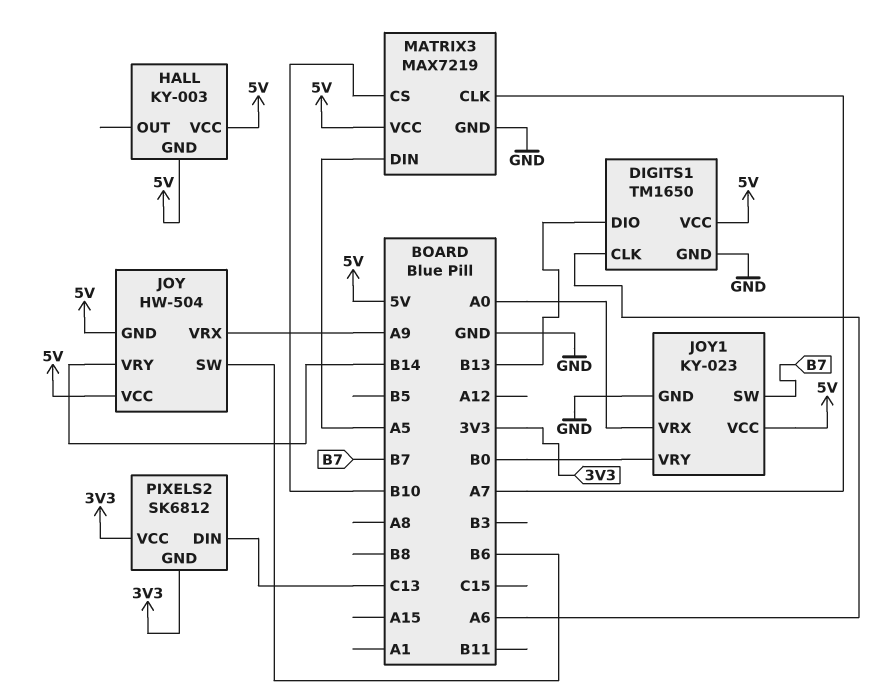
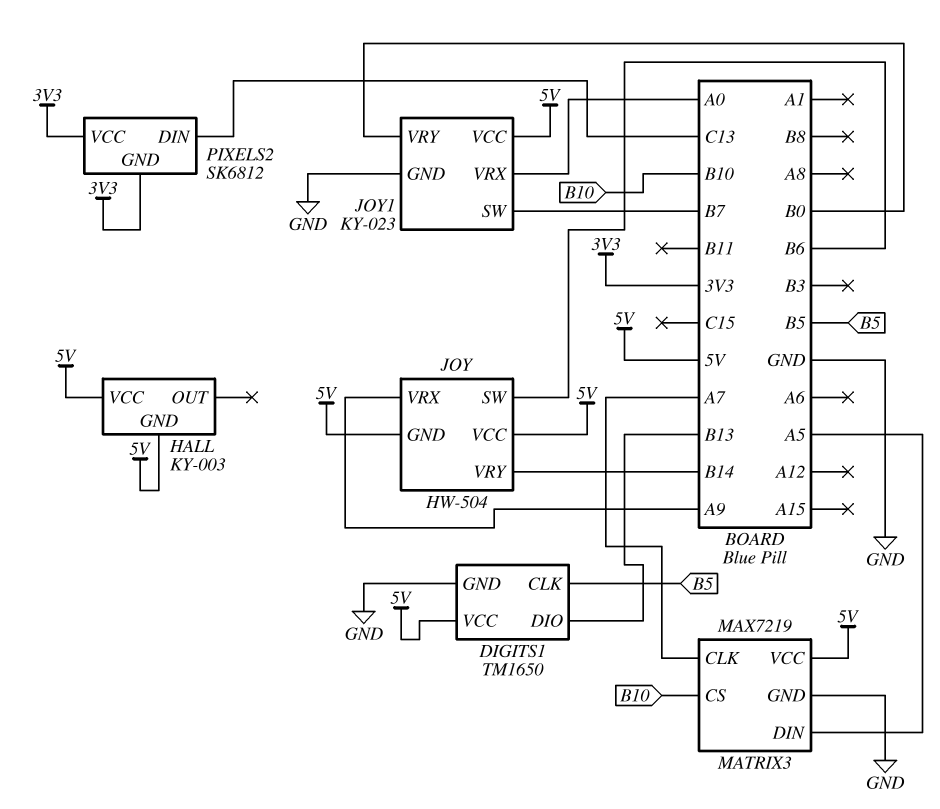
DIGITS1 pin CLK: A6 -> B5

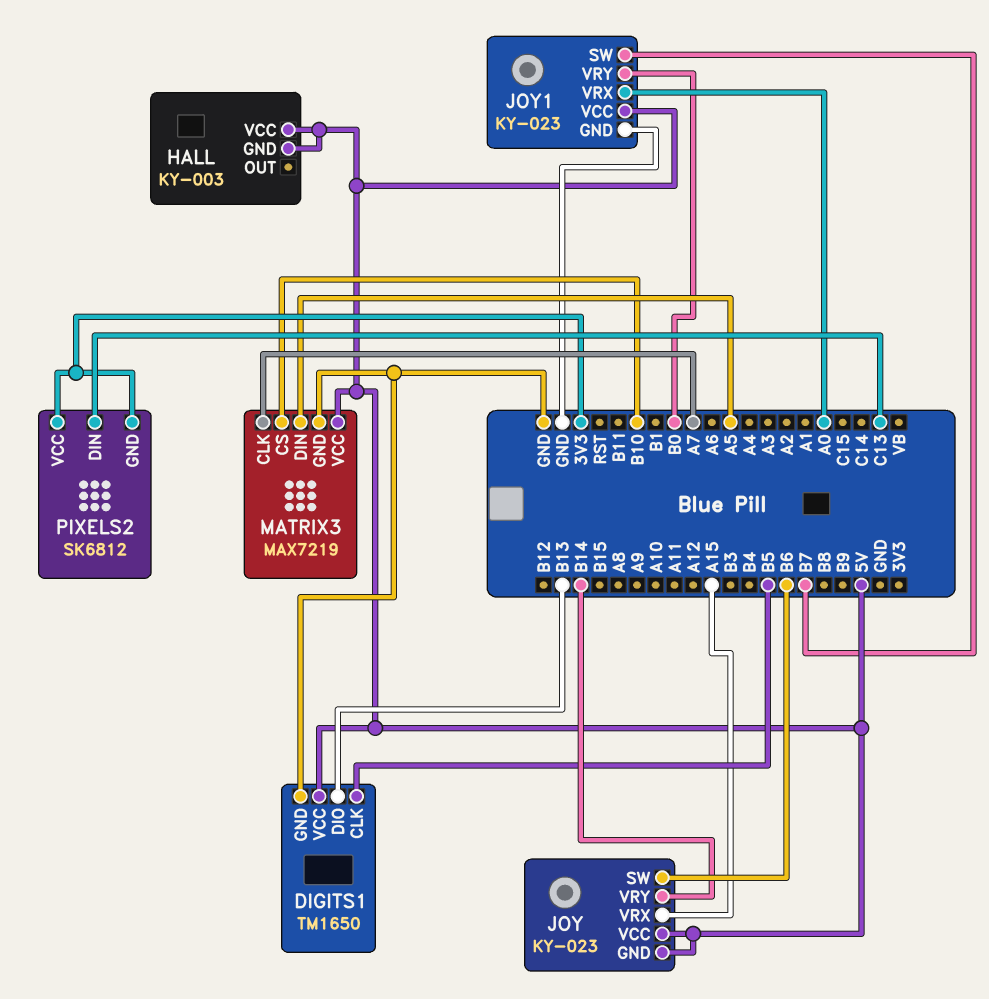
JOY: HW-504 -> KY-023
JOY pin VRX: A9 -> A15

